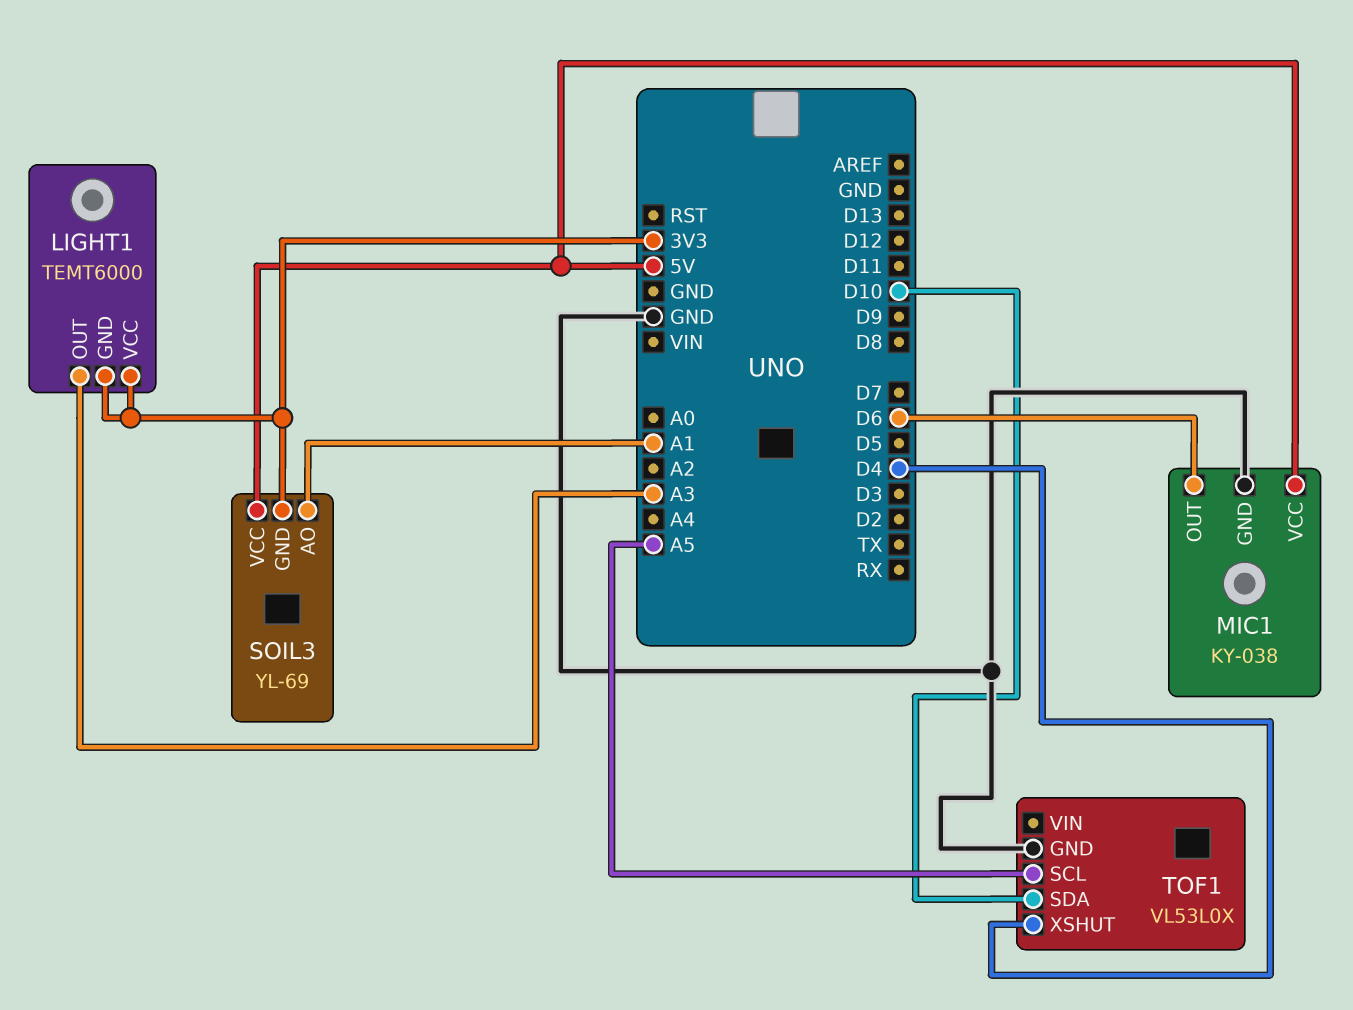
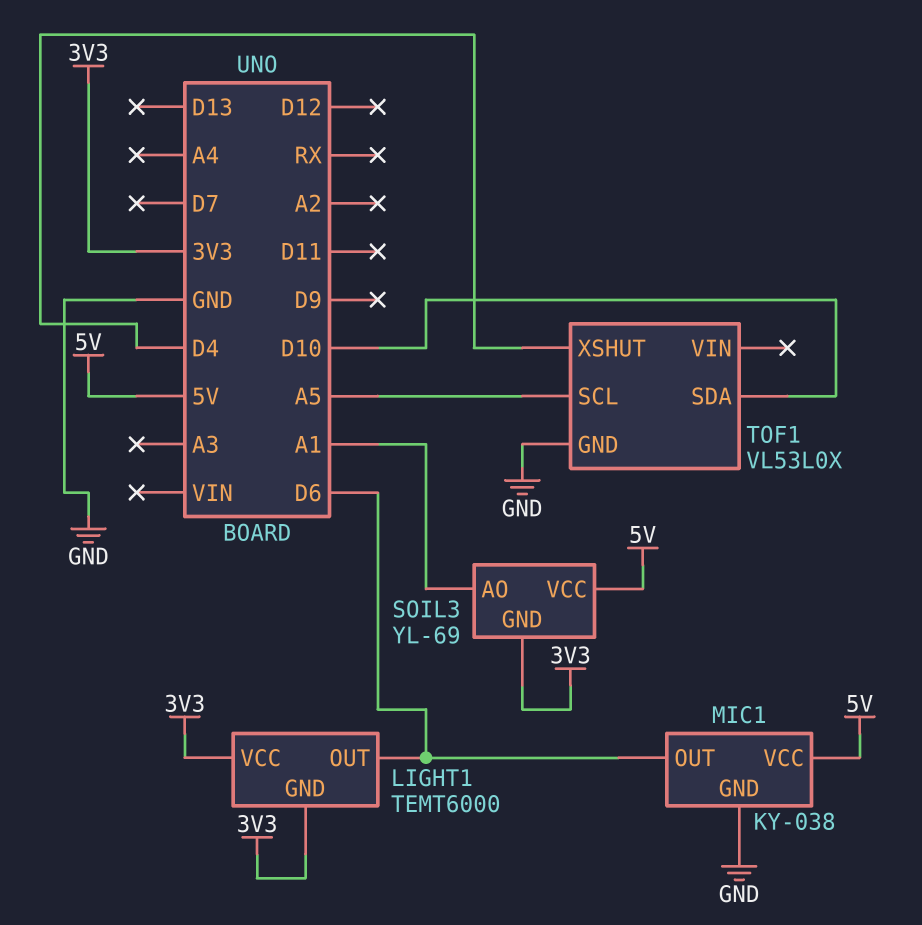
LIGHT1 pin OUT: A3 -> D6

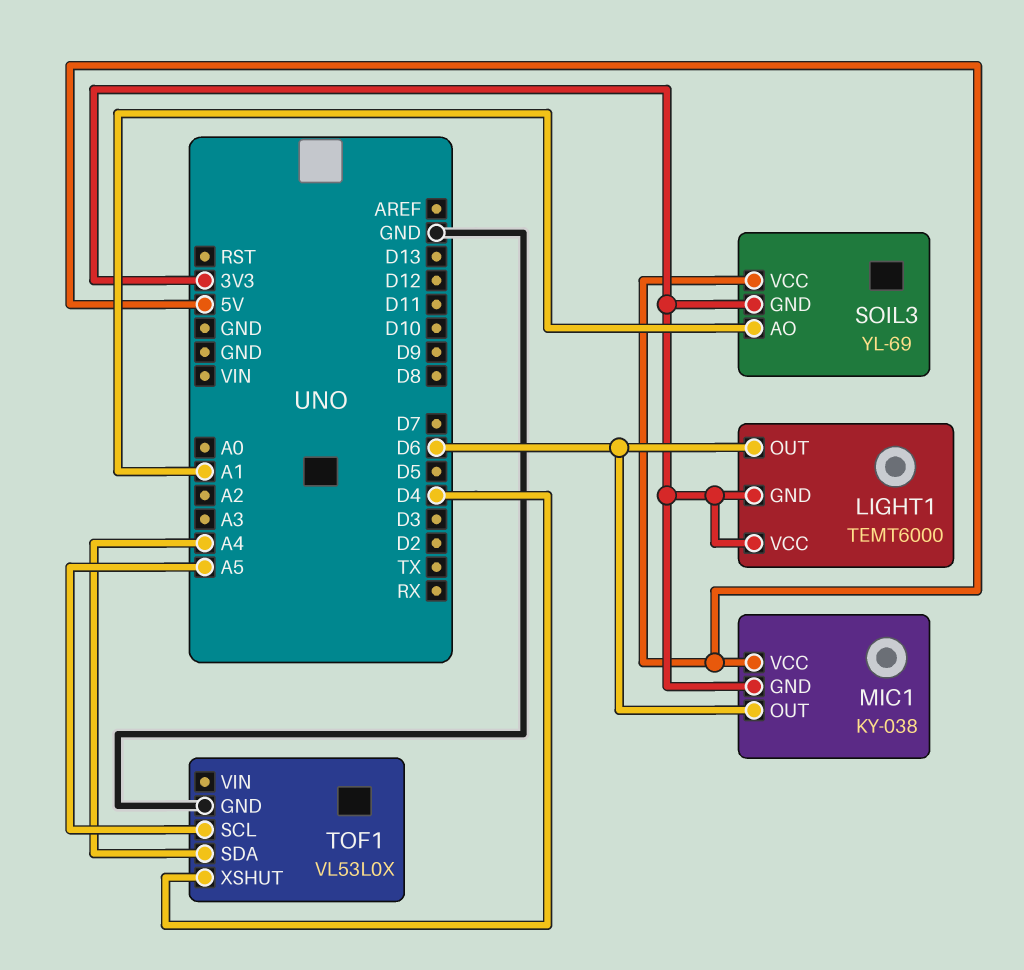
MIC1 pin GND: GND -> 3V3
TOF1 pin SDA: D10 -> A4

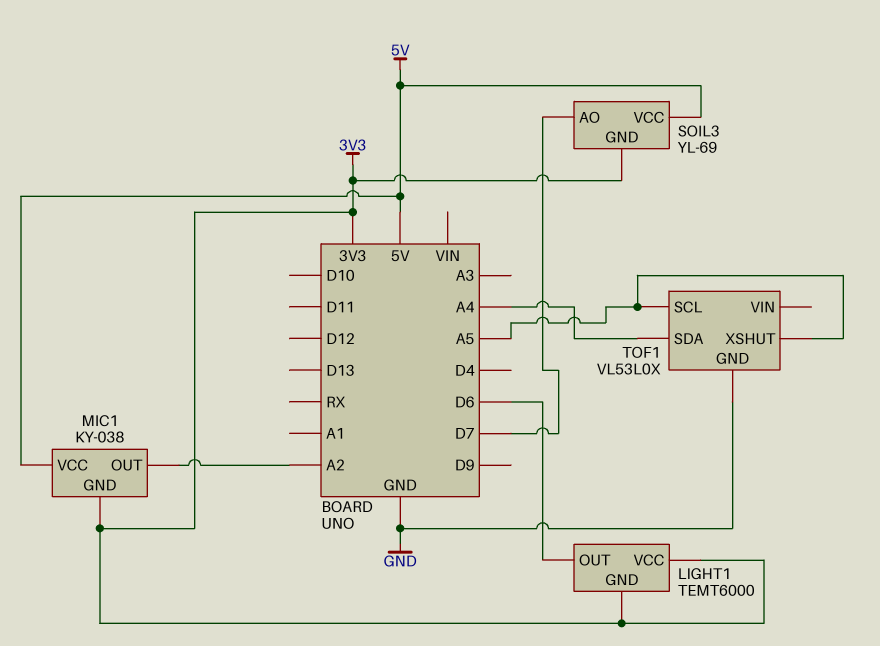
MIC1 pin OUT: D6 -> A2
SOIL3 pin AO: A1 -> D7
TOF1 pin XSHUT: D4 -> A5

